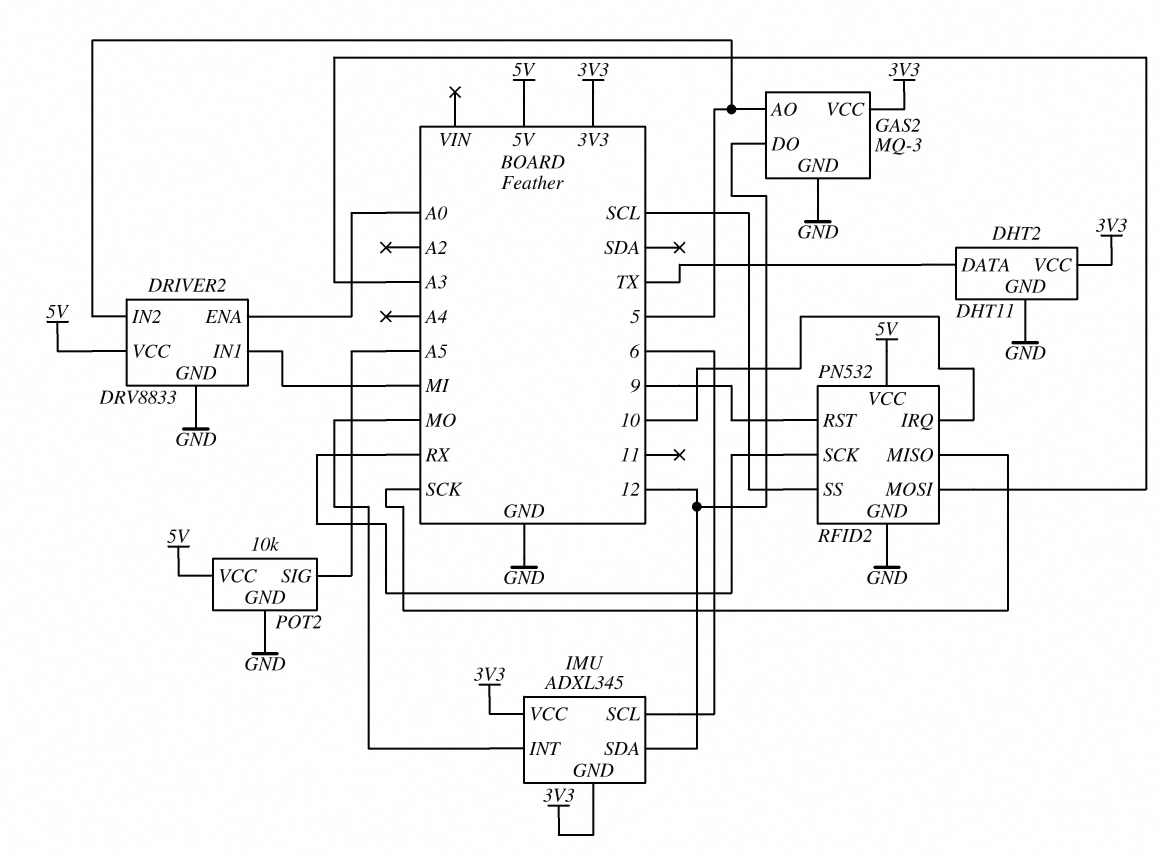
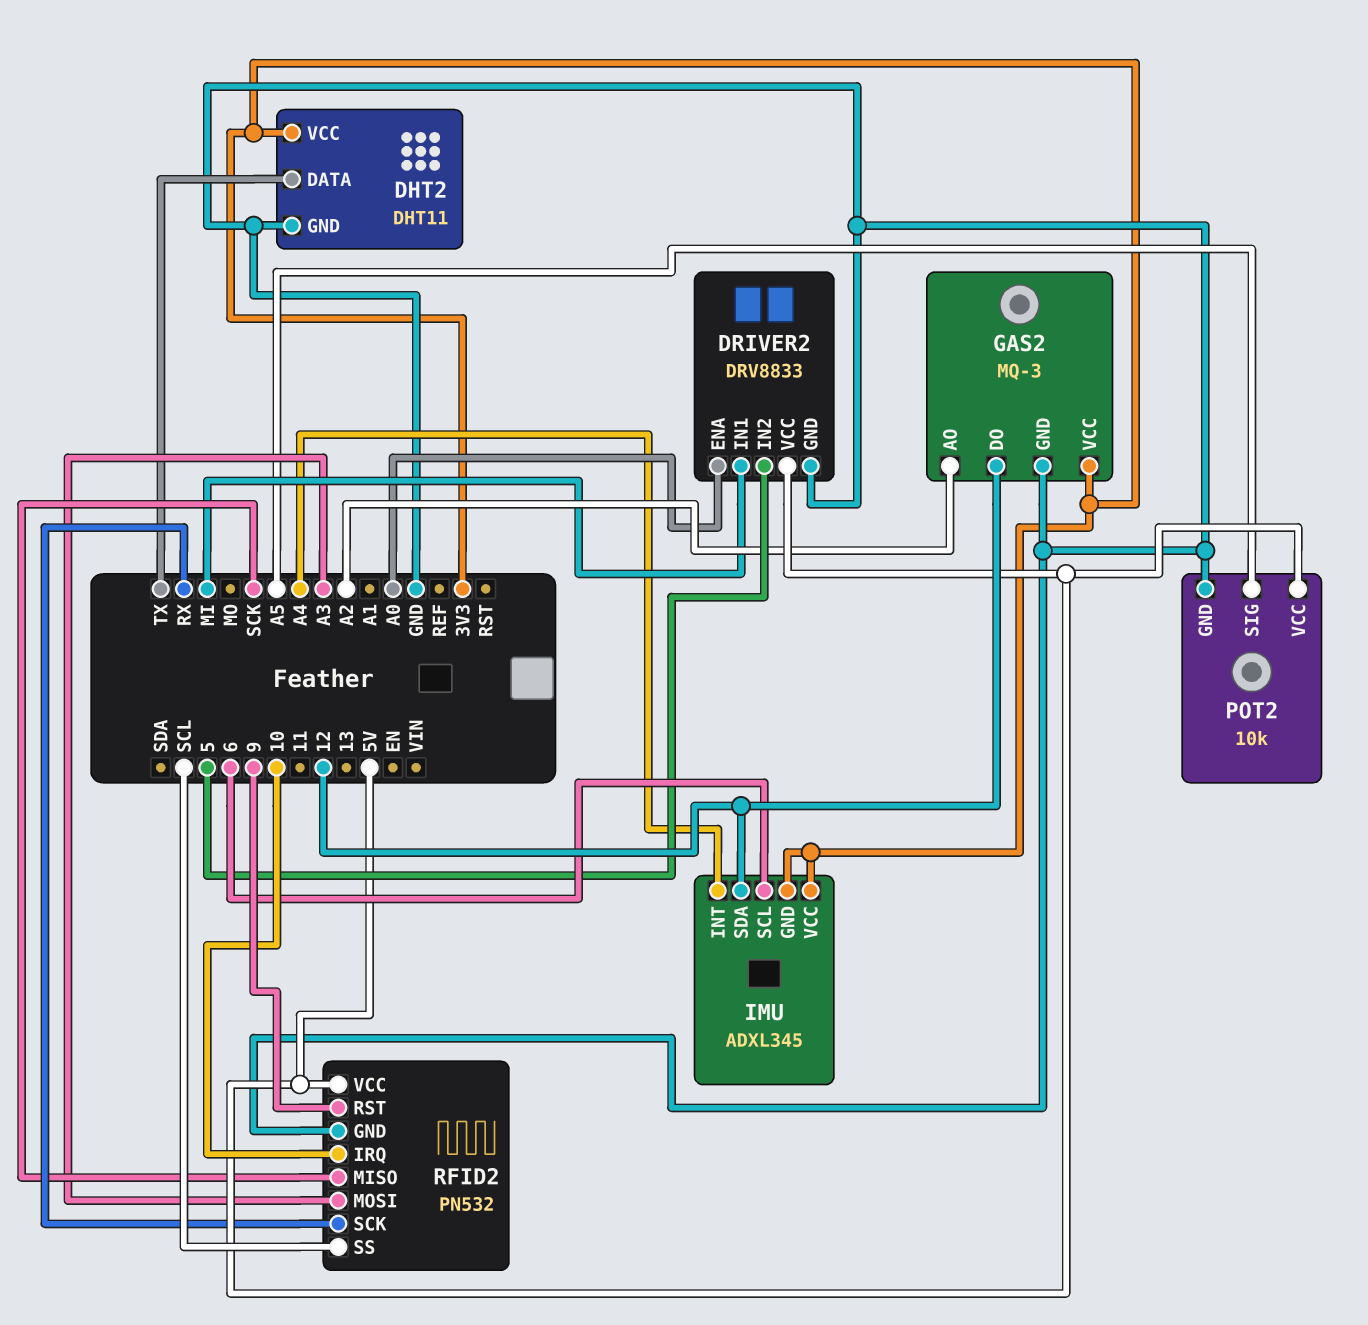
GAS2 pin AO: 5 -> A2
IMU pin INT: MO -> A4

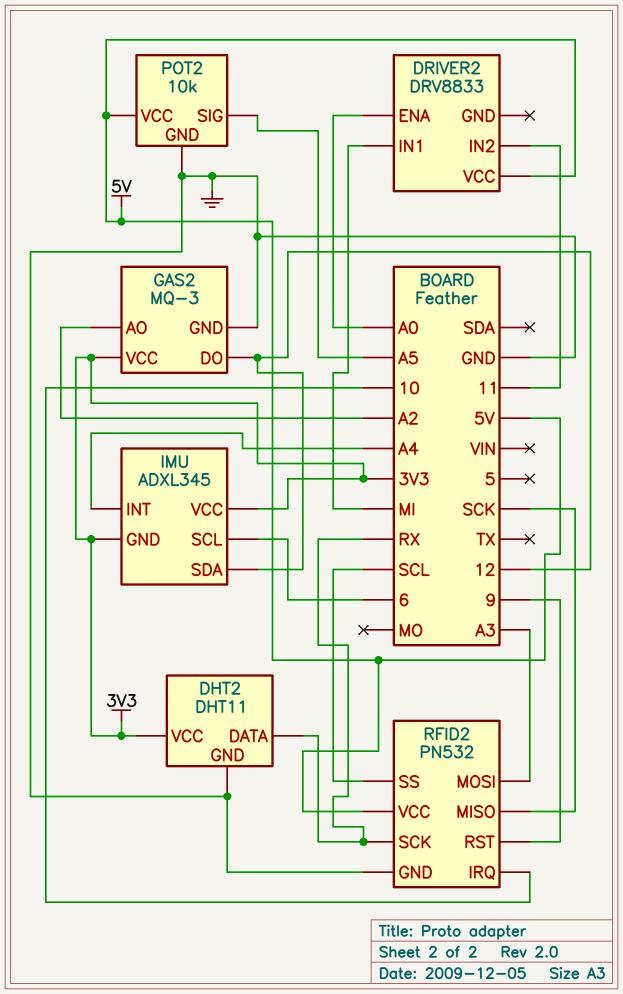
DHT2 pin DATA: TX -> RX
DRIVER2 pin GND: GND -> none
DRIVER2 pin IN2: 5 -> 11

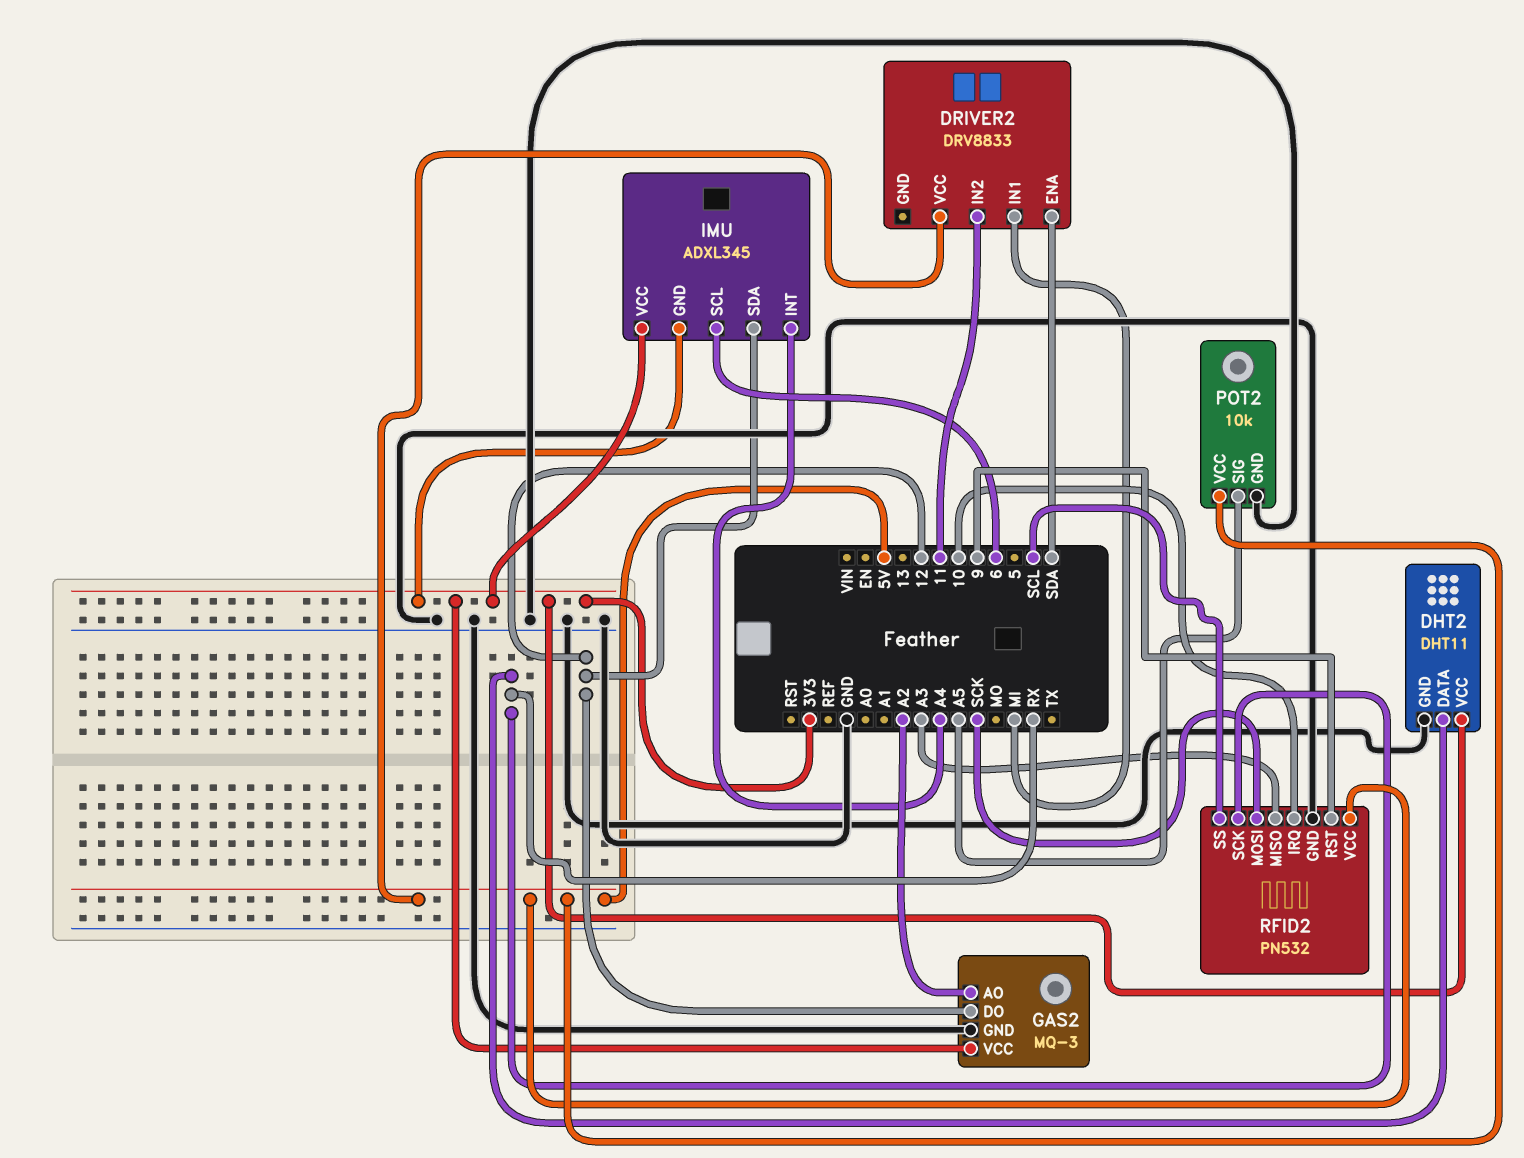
DRIVER2 pin ENA: A0 -> SDA
RFID2 pin MISO: SCK -> A3
RFID2 pin MOSI: A3 -> SCK

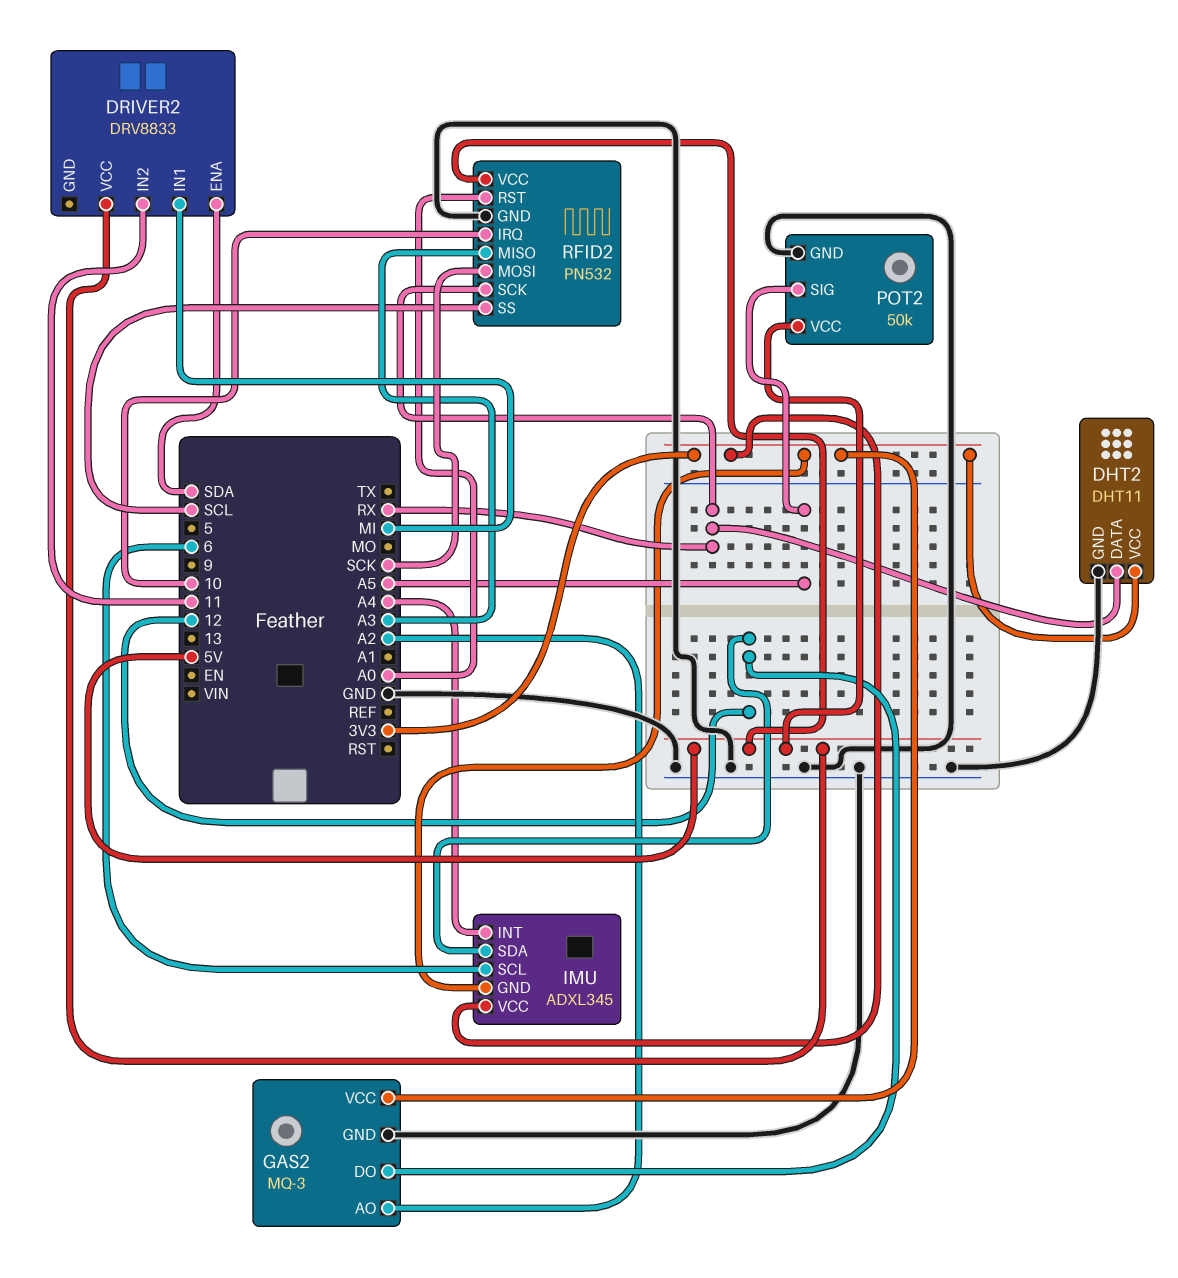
POT2: 10k -> 50k
RFID2 pin RST: 9 -> A0

